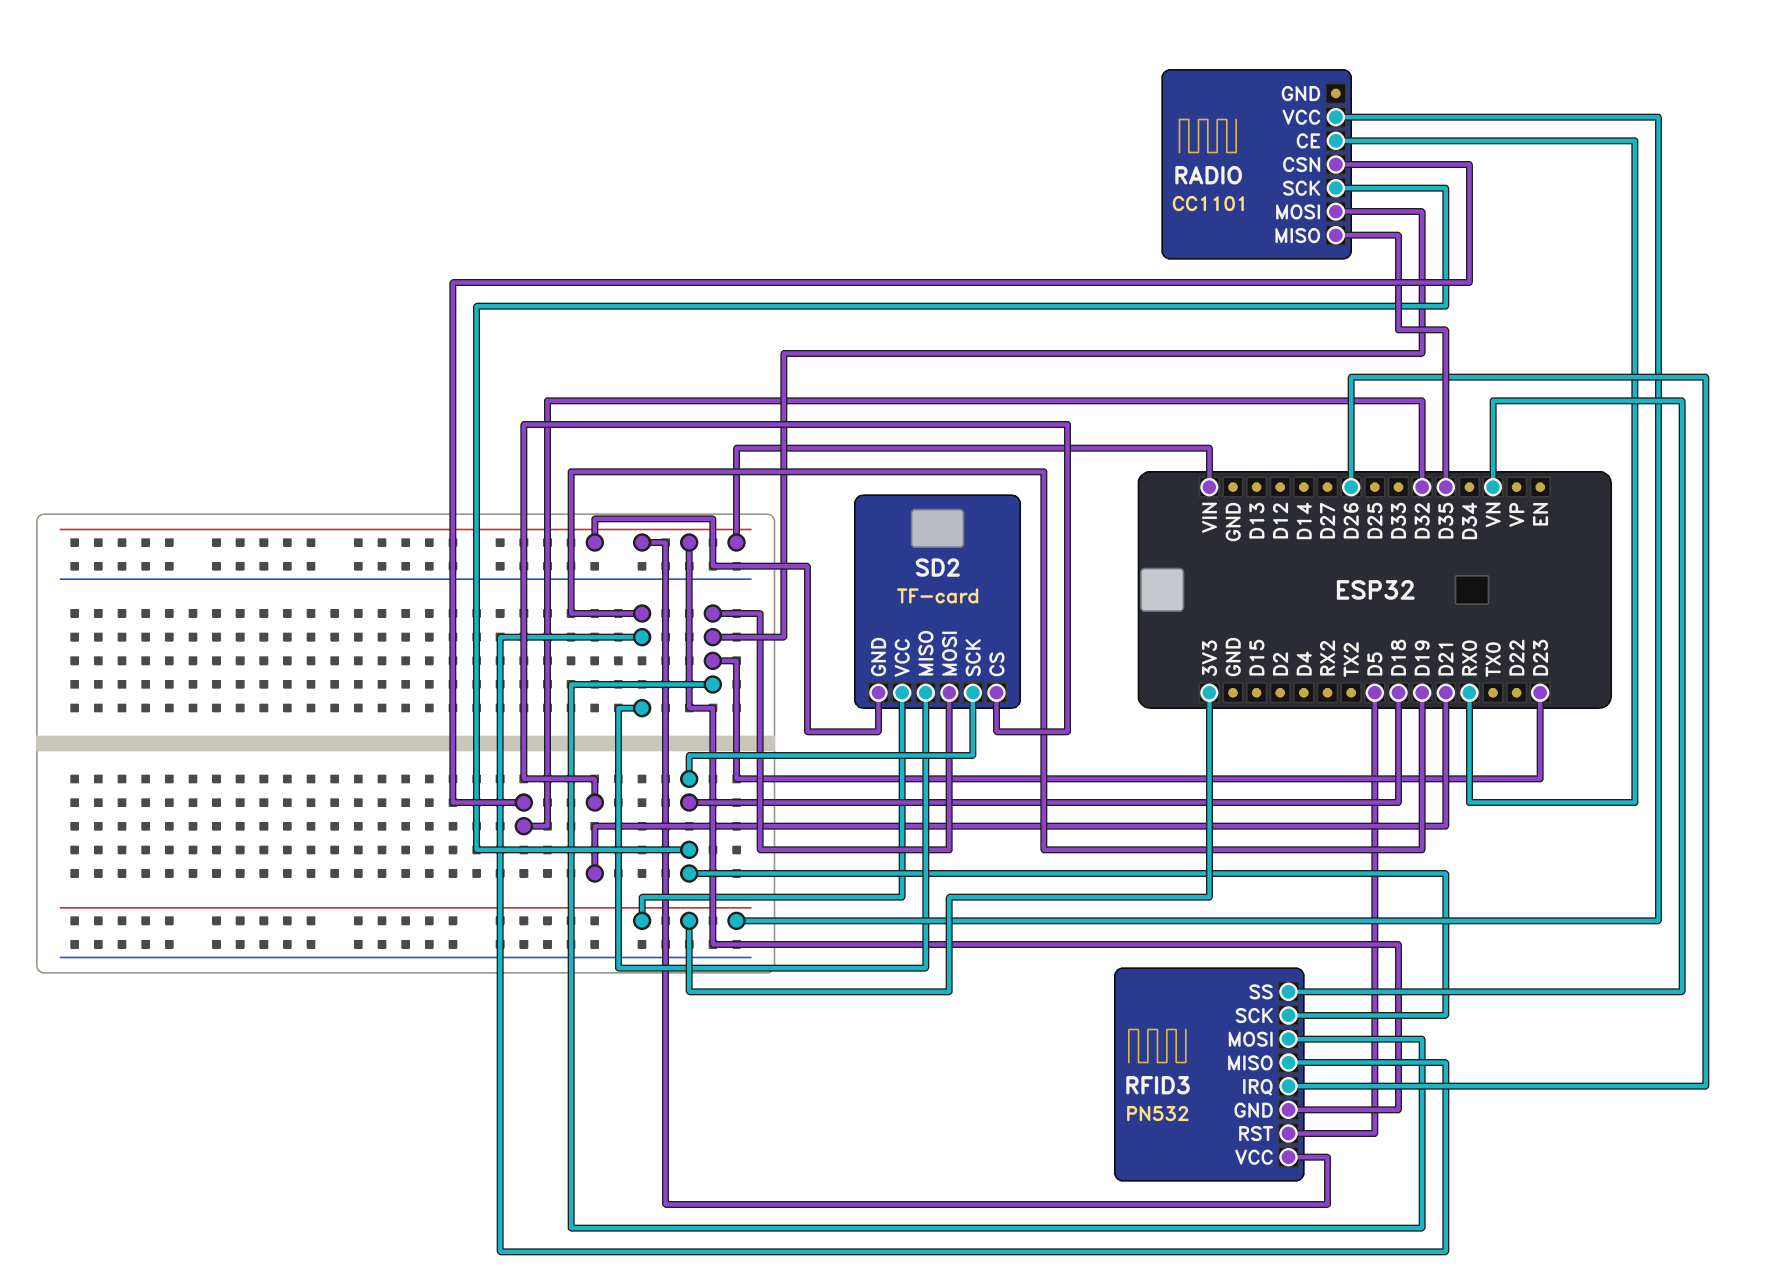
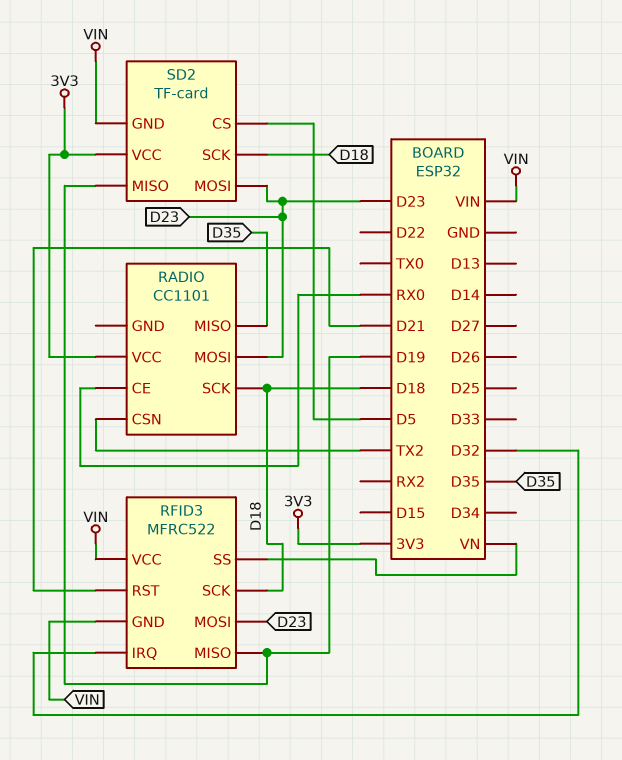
RADIO pin CSN: D32 -> TX2
RFID3: PN532 -> MFRC522
RFID3 pin IRQ: D26 -> D32
RFID3 pin RST: D5 -> D21
SD2 pin CS: D21 -> D5

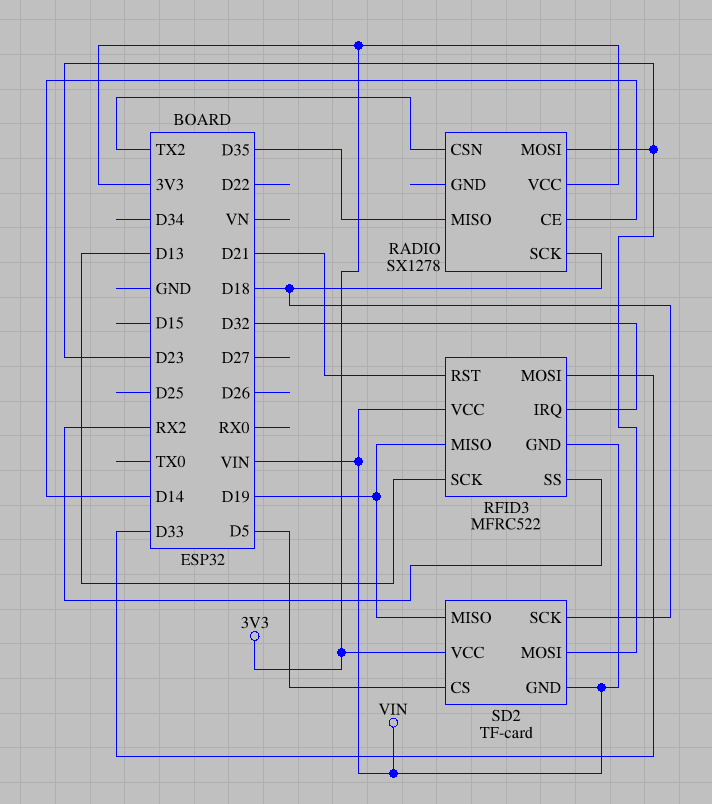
RADIO: CC1101 -> SX1278
RADIO pin CE: RX0 -> D14
RFID3 pin MOSI: D23 -> D33
RFID3 pin SCK: D18 -> D13
RFID3 pin SS: VN -> RX2

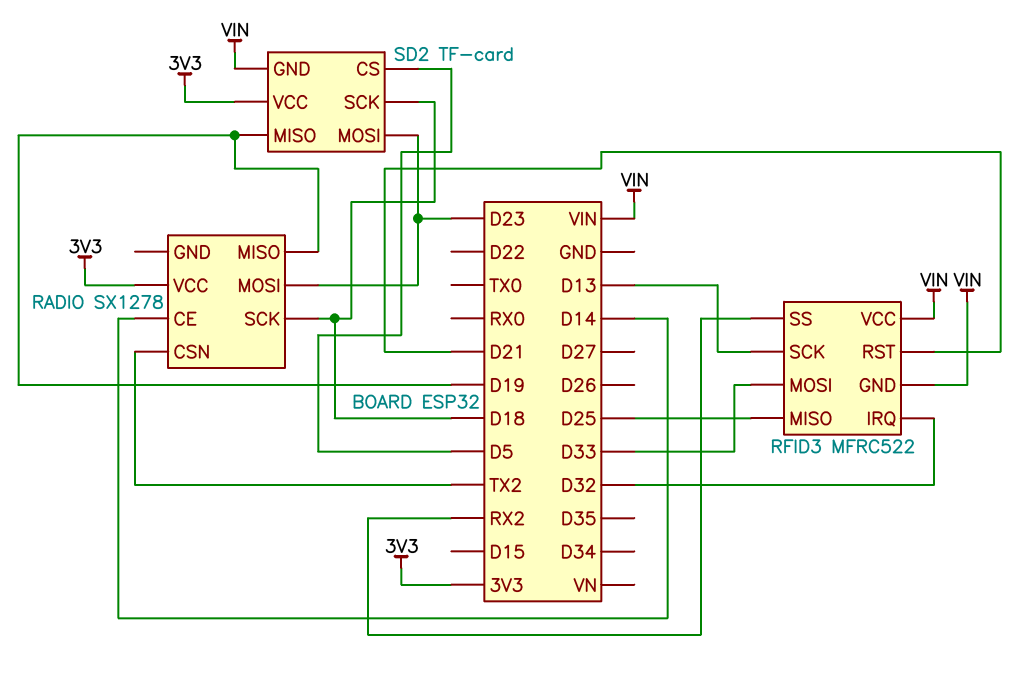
RADIO pin MISO: D35 -> D19
RFID3 pin MISO: D19 -> D25

